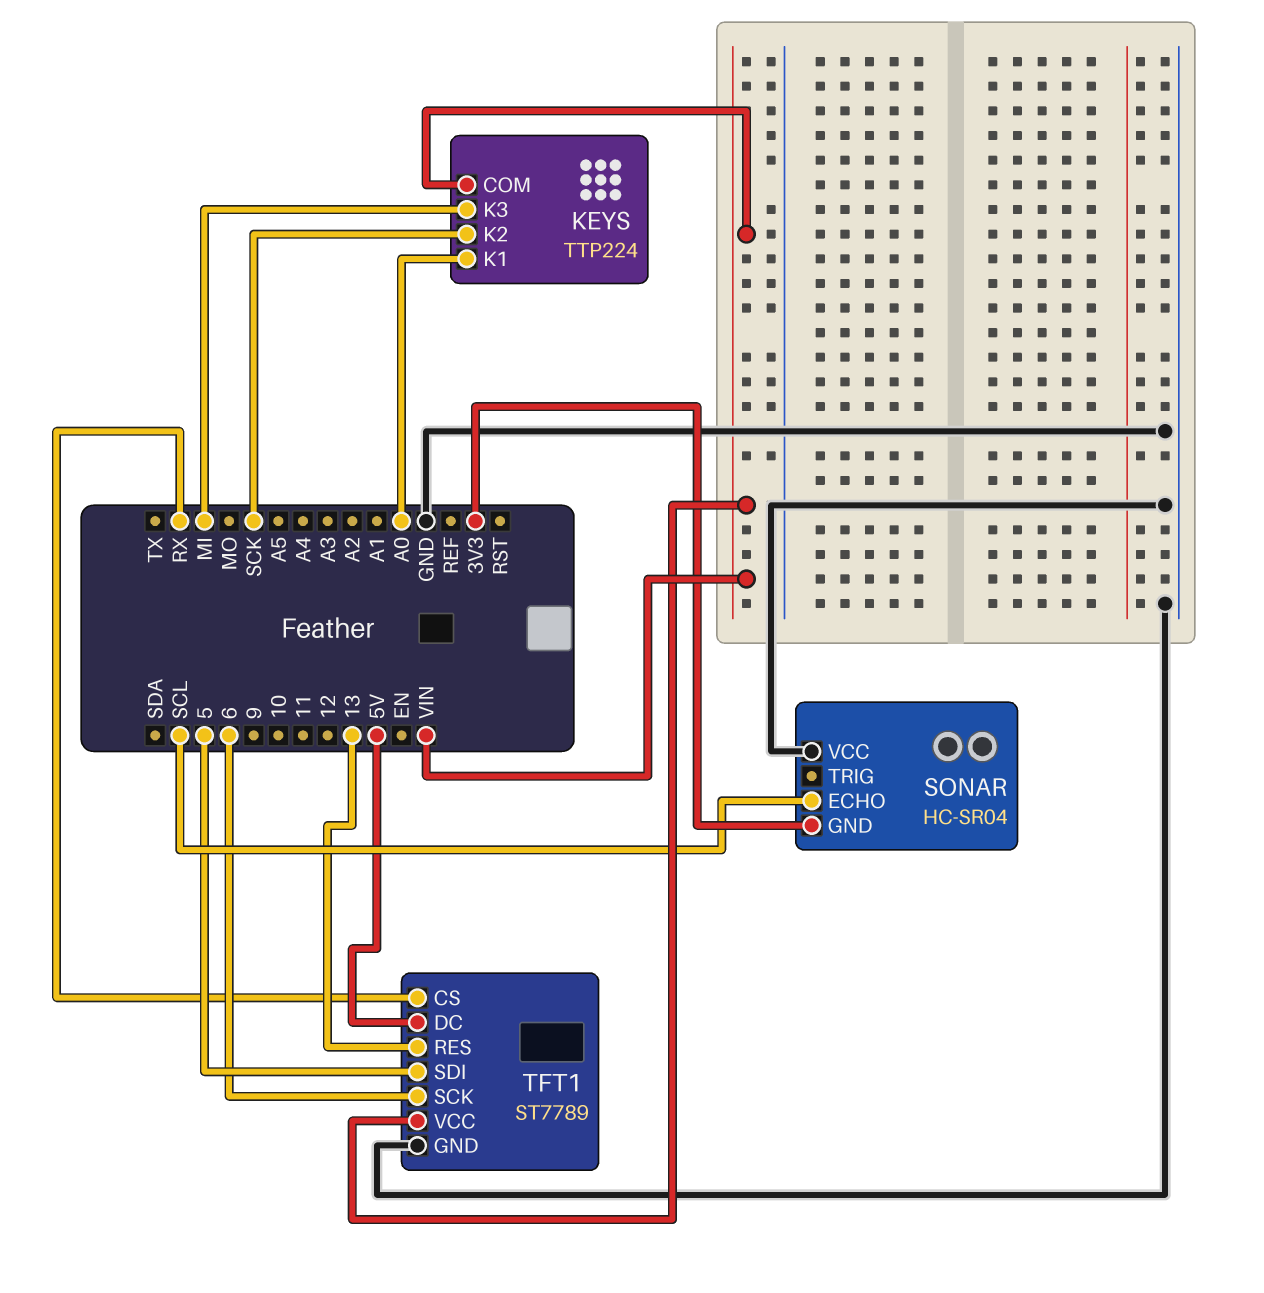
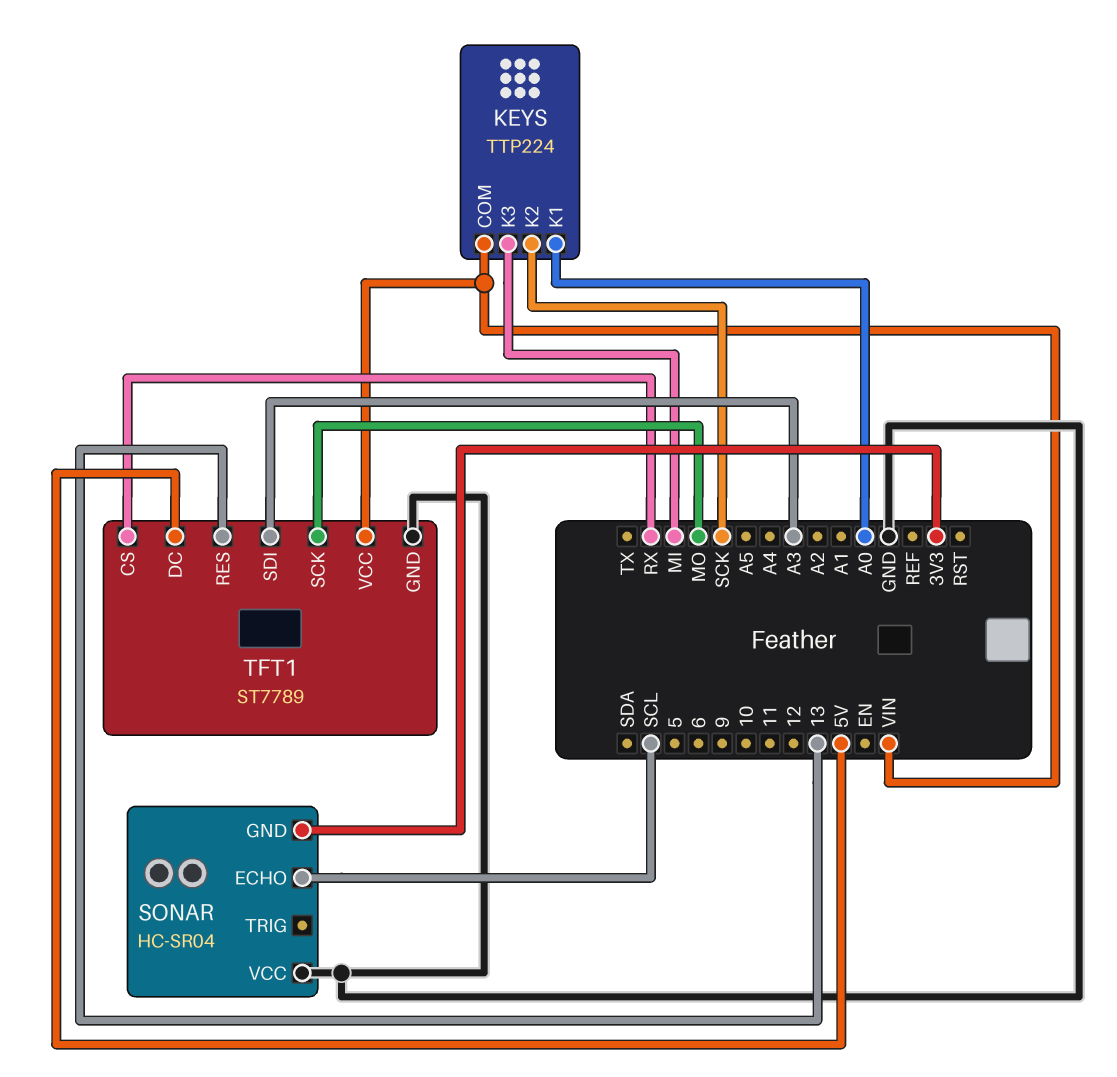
TFT1 pin SCK: 6 -> MO
TFT1 pin SDI: 5 -> A3

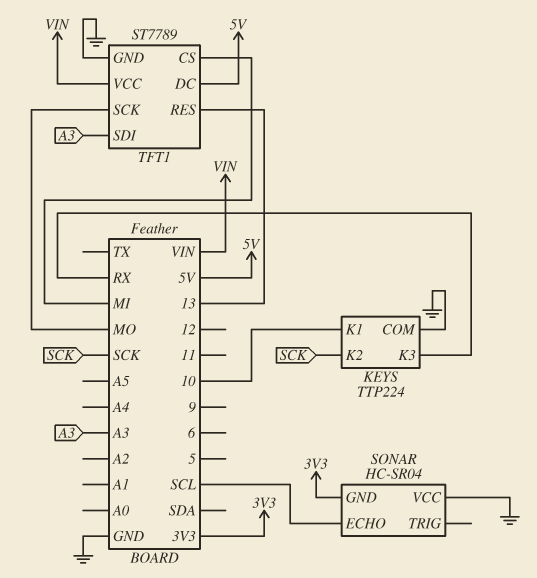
KEYS pin COM: VIN -> GND
KEYS pin K1: A0 -> 10
KEYS pin K3: MI -> RX
TFT1 pin CS: RX -> MI

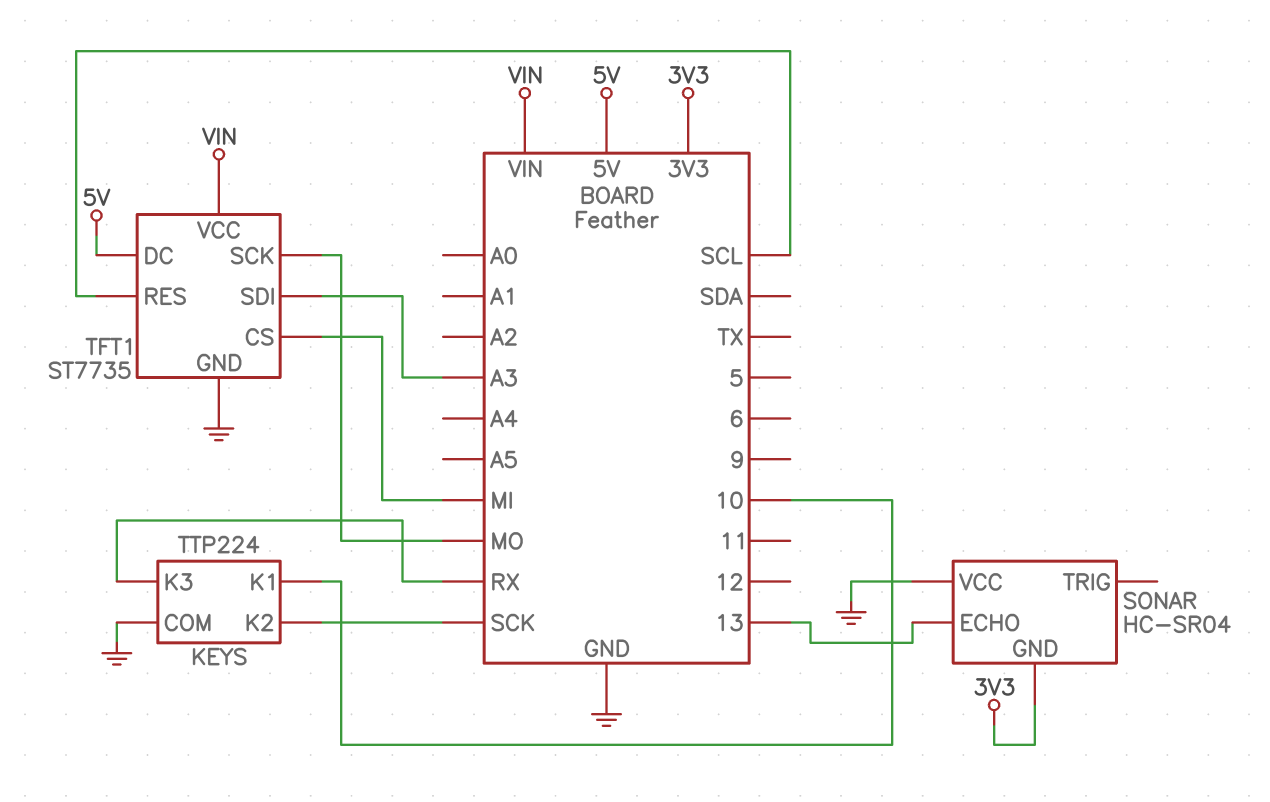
SONAR pin ECHO: SCL -> 13
TFT1: ST7789 -> ST7735
TFT1 pin RES: 13 -> SCL

